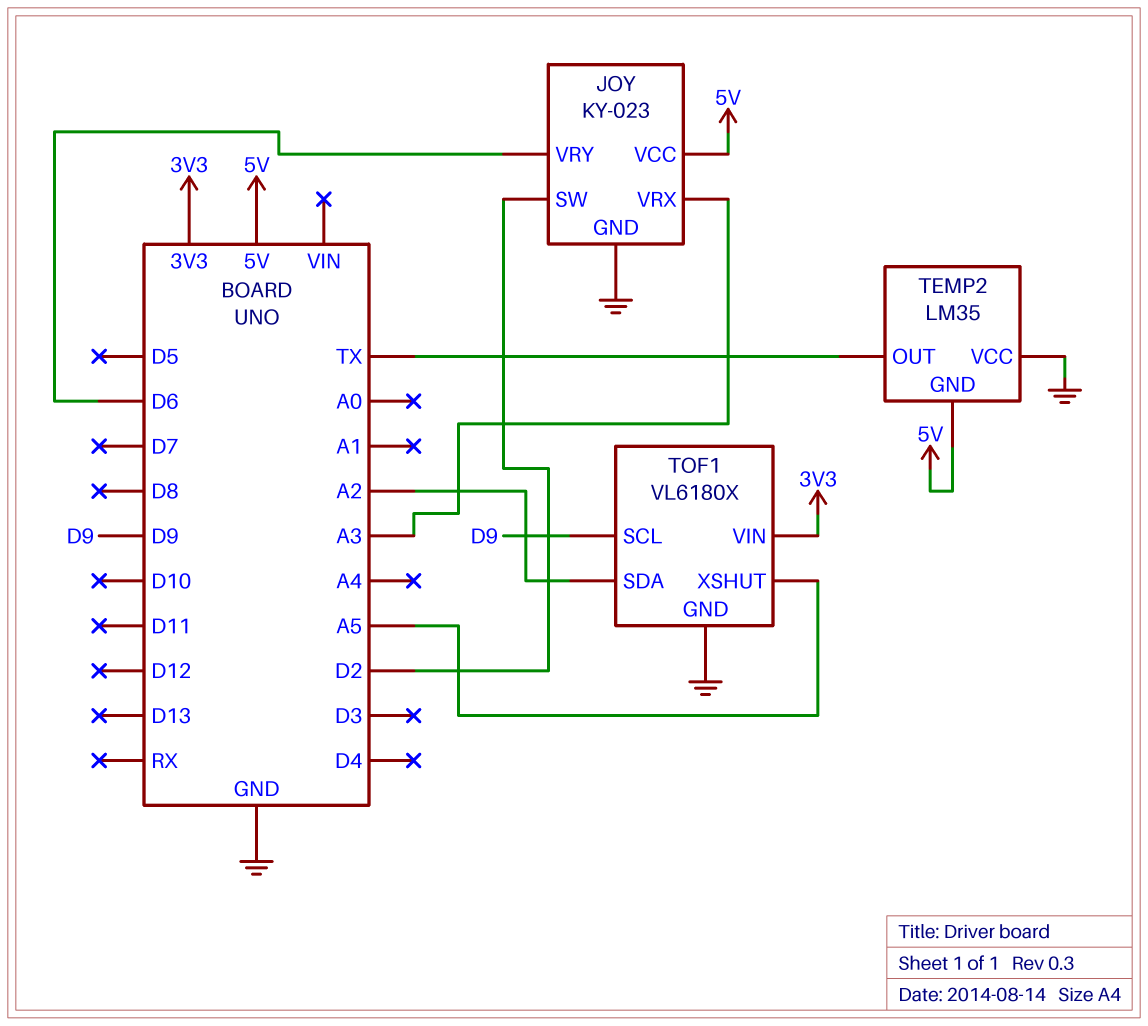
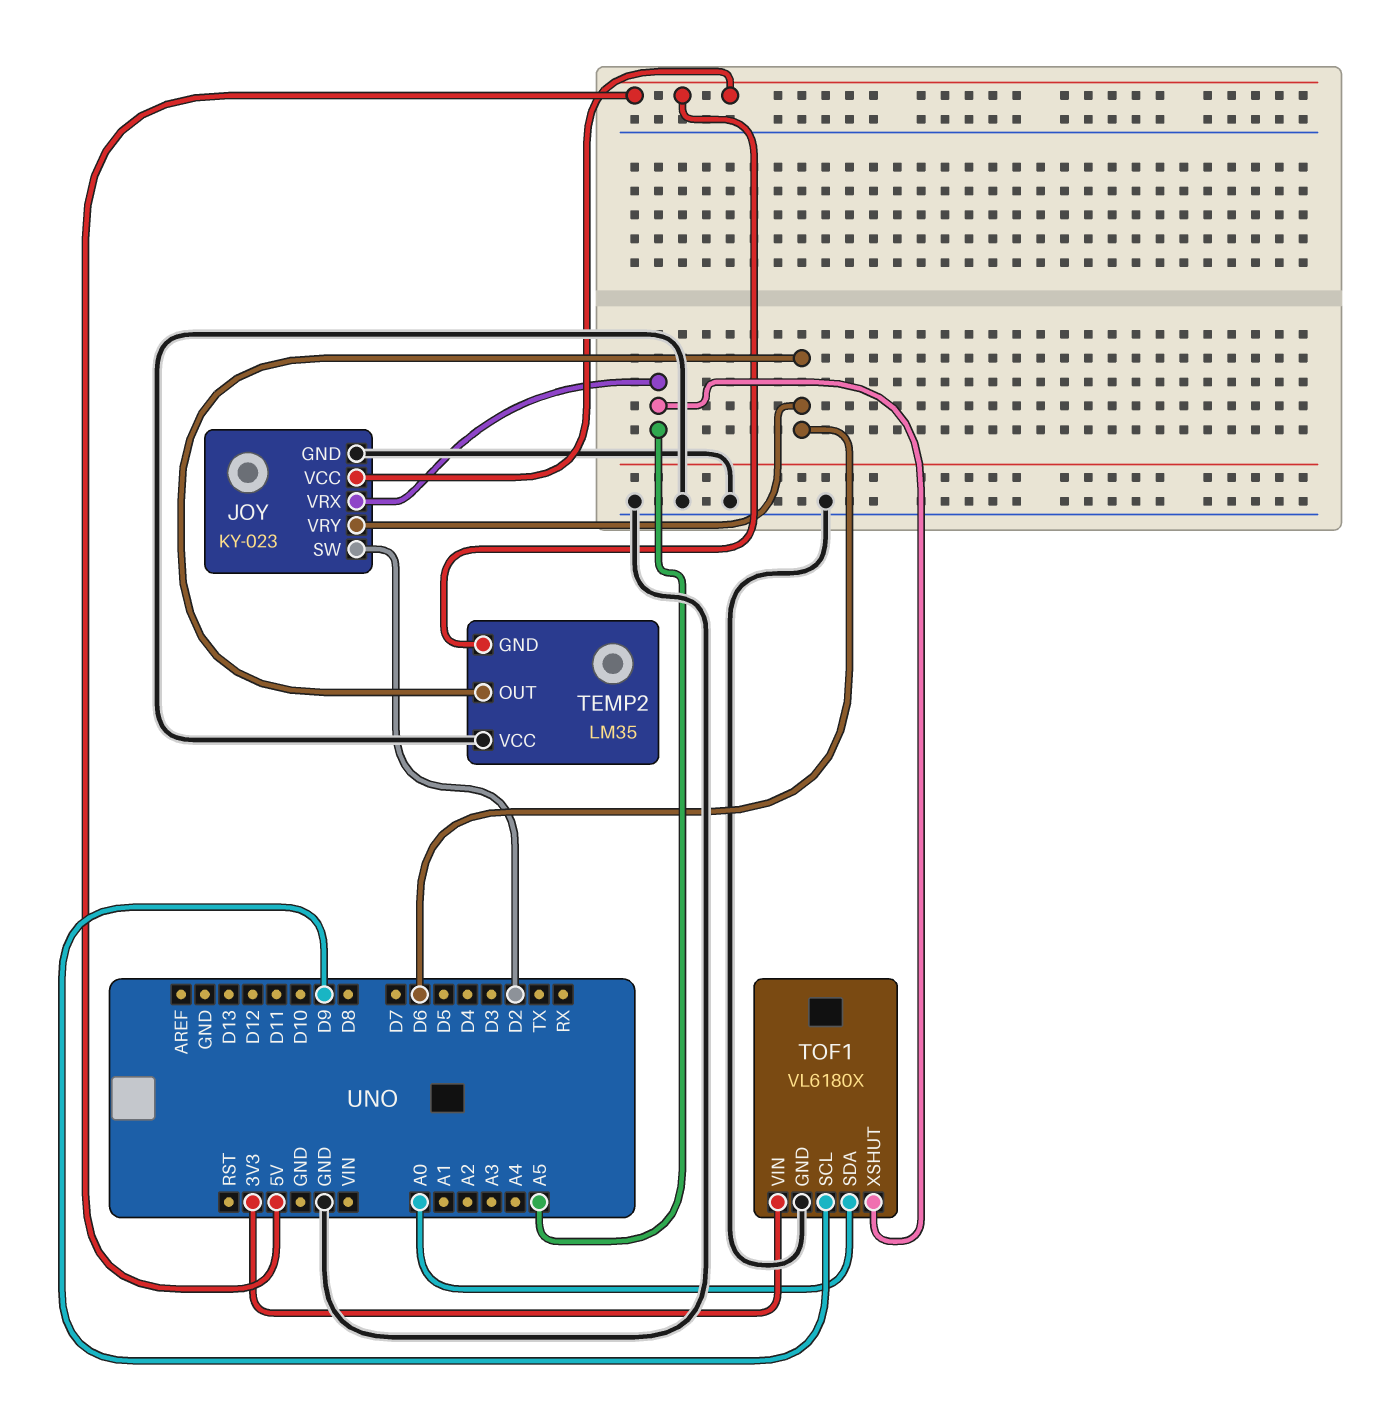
JOY pin VRX: A3 -> A5
TEMP2 pin OUT: TX -> D6
TOF1 pin SDA: A2 -> A0

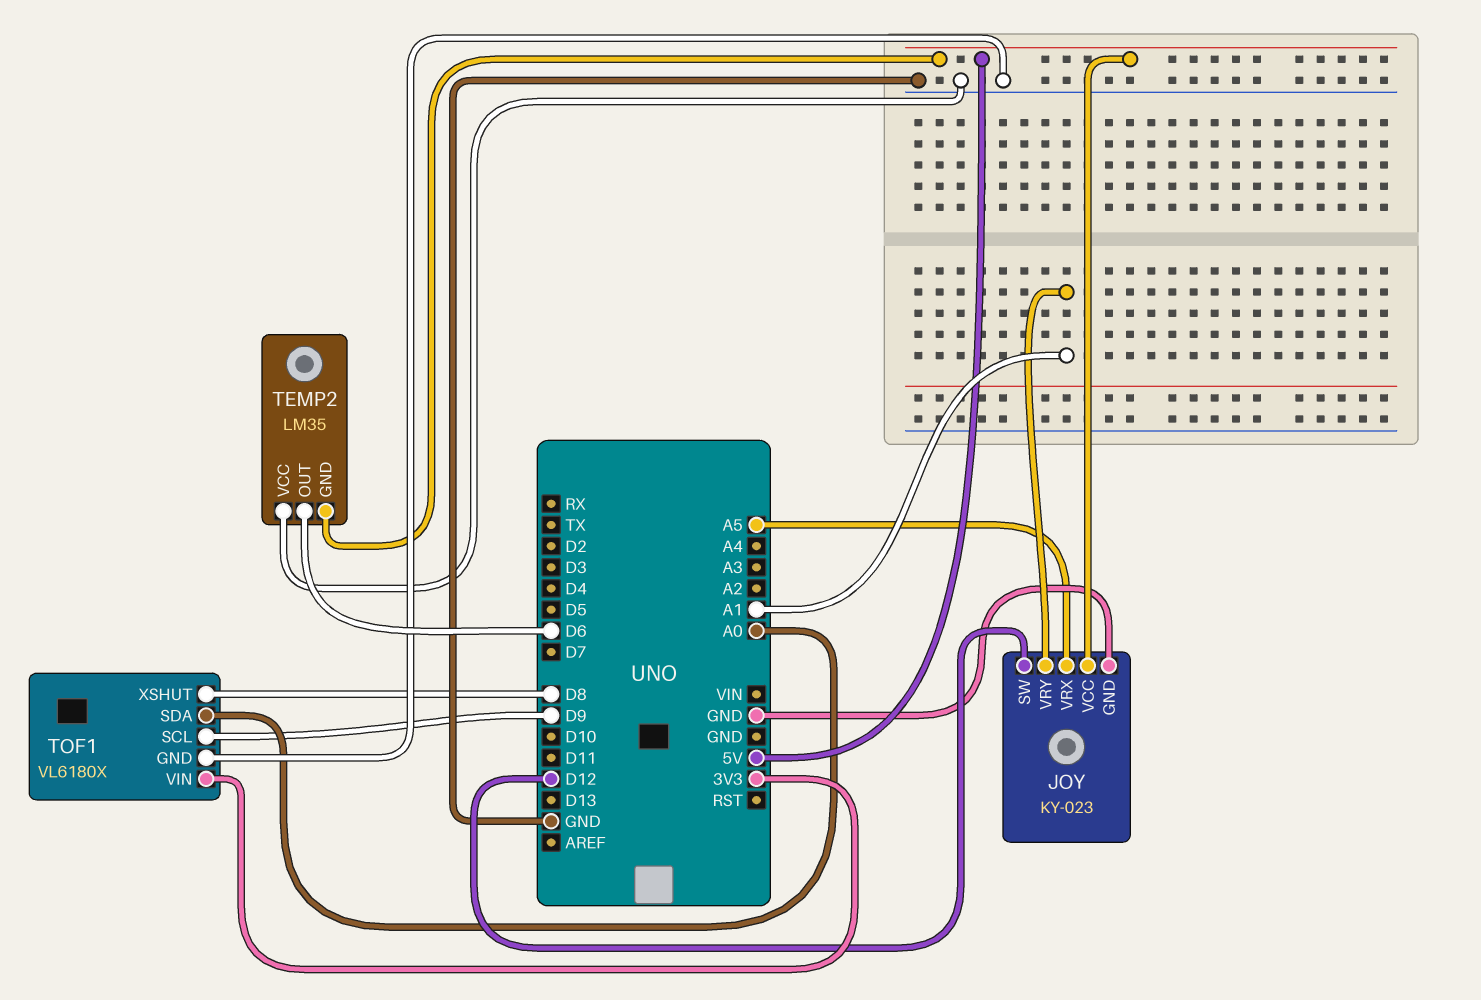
JOY pin SW: D2 -> D12
JOY pin VRY: D6 -> A1
TOF1 pin XSHUT: A5 -> D8

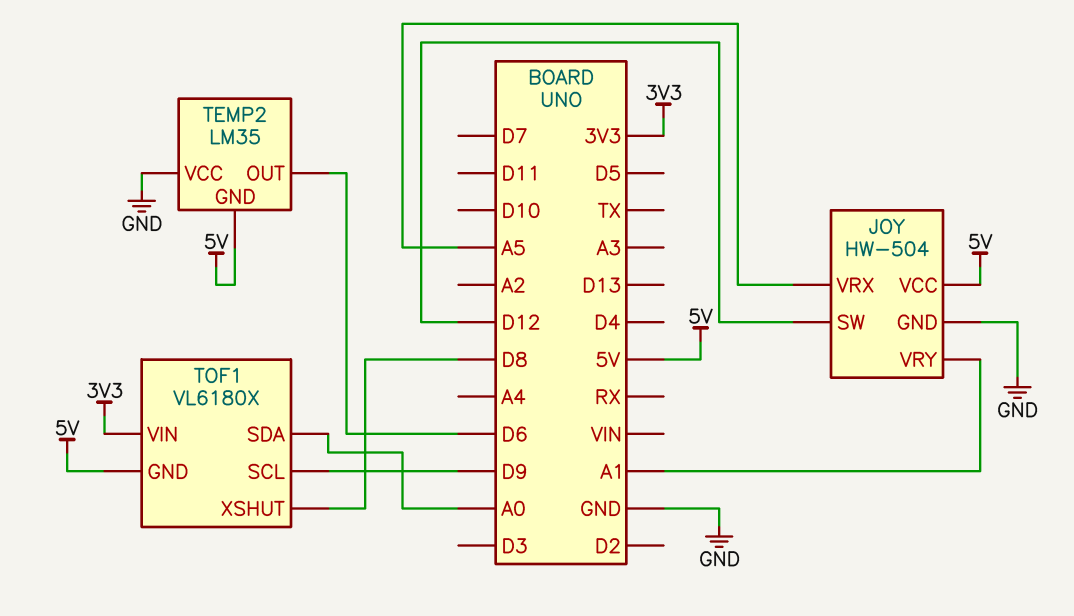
JOY: KY-023 -> HW-504
TOF1 pin GND: GND -> 5V

